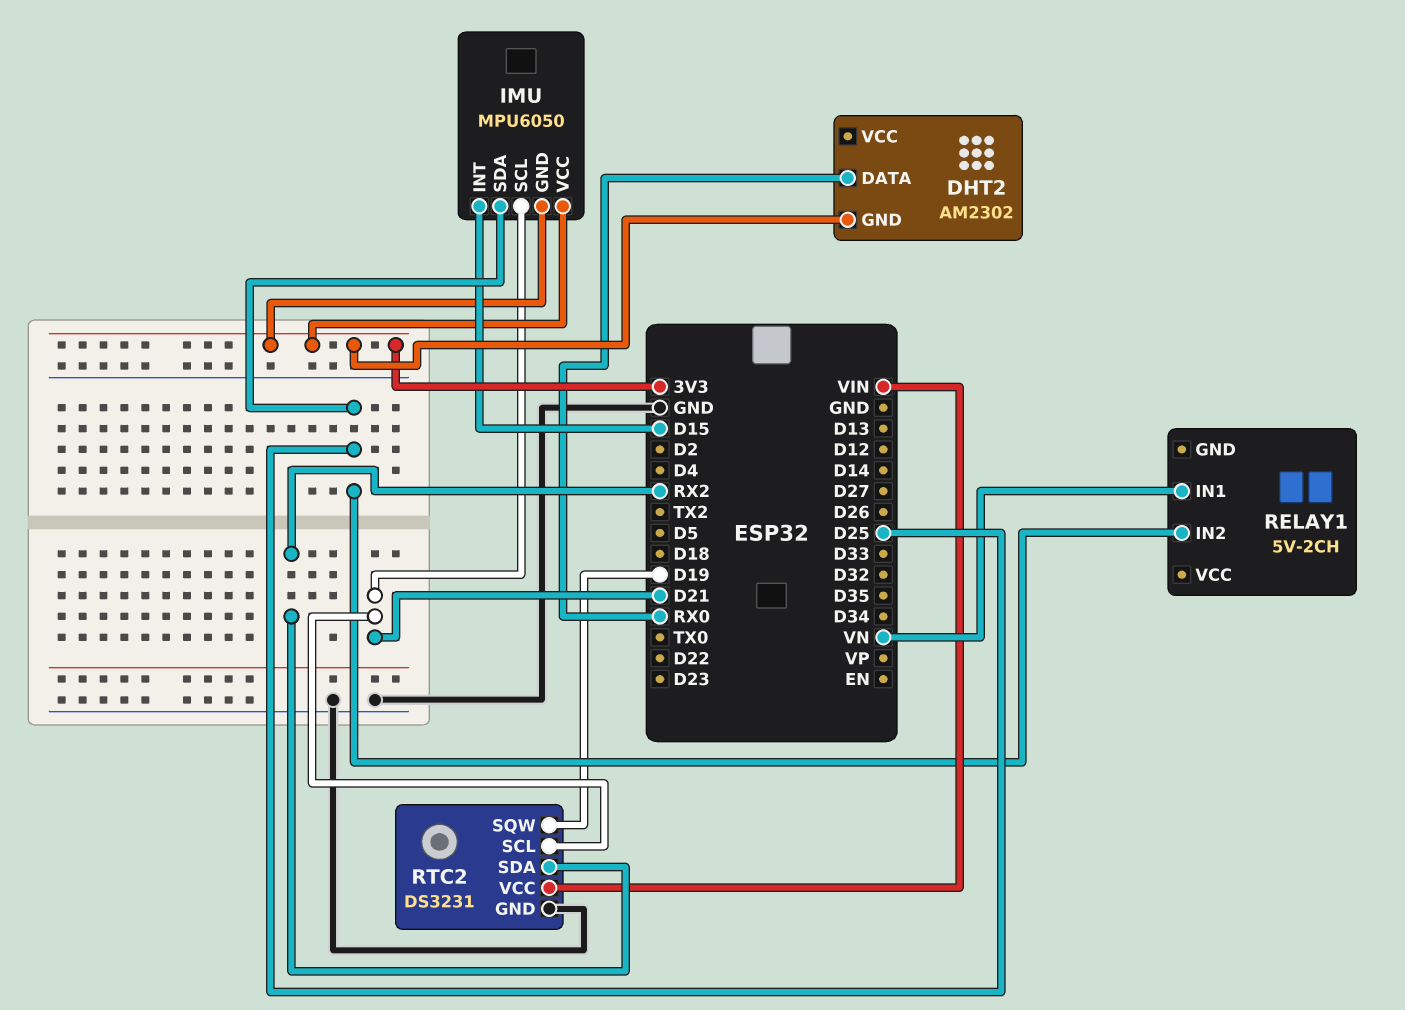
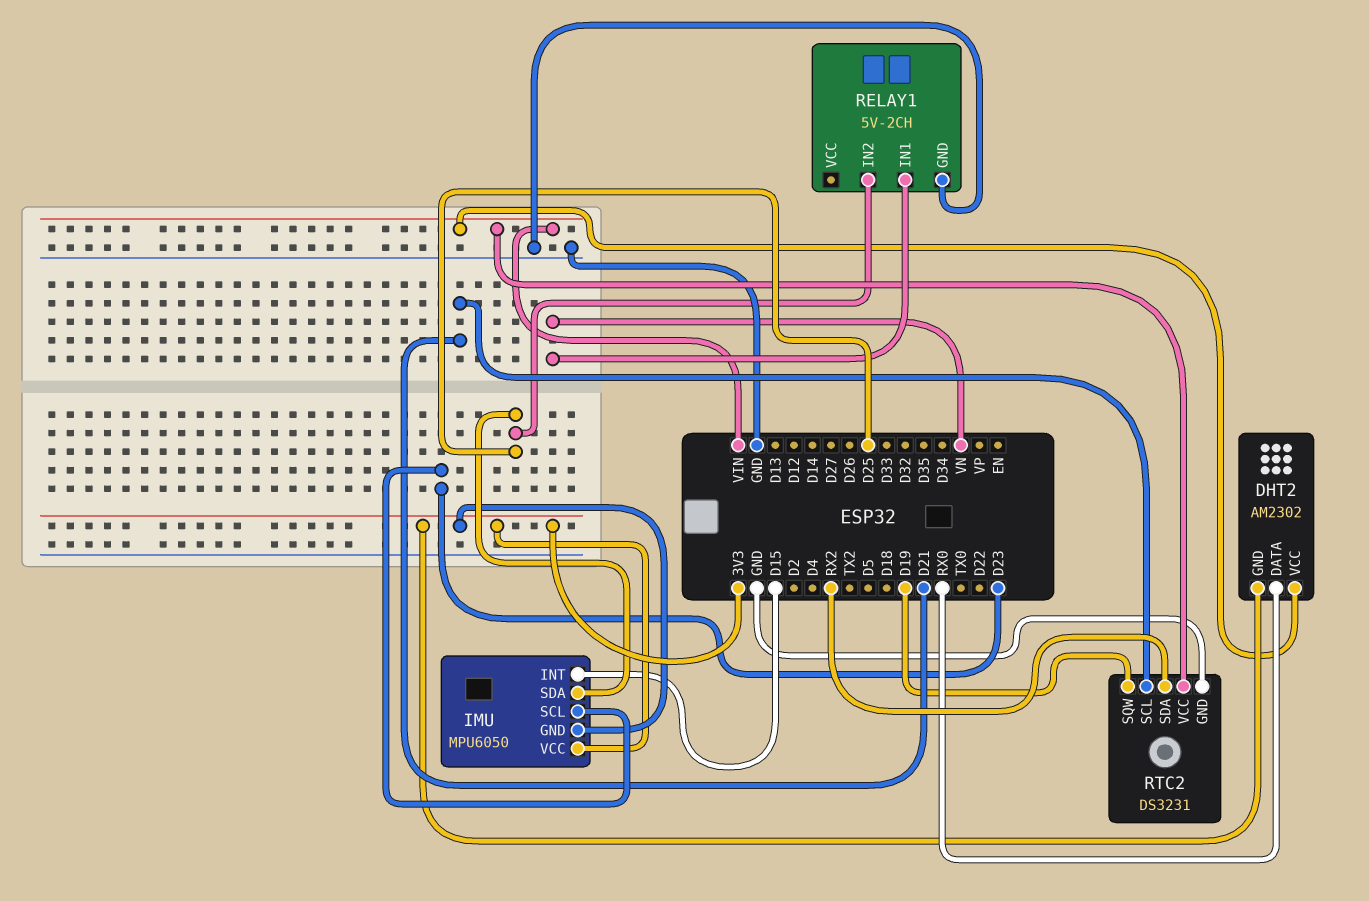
DHT2 pin VCC: none -> VIN
IMU pin SCL: D21 -> D23
RELAY1 pin GND: none -> GND

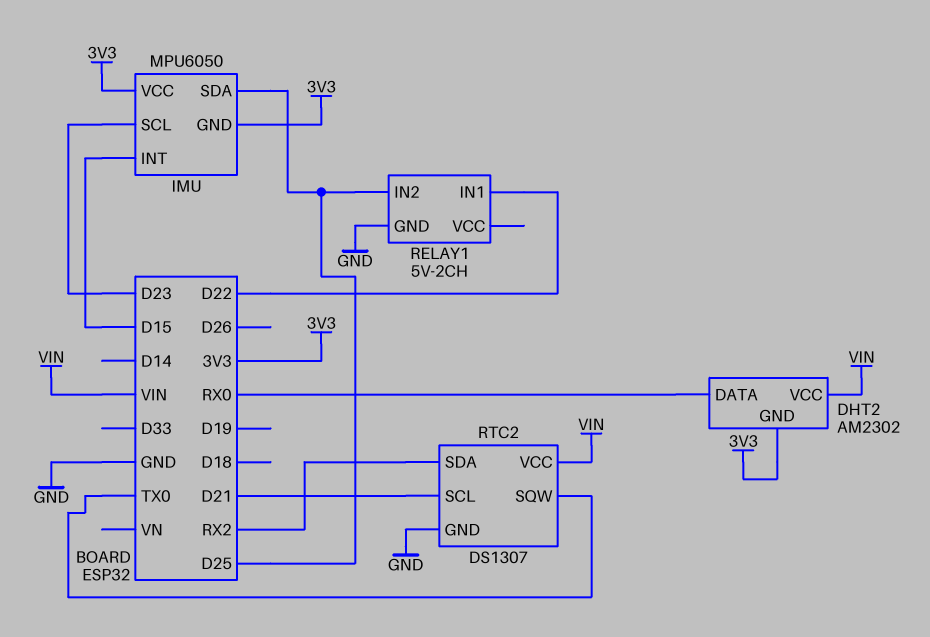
RELAY1 pin IN1: VN -> D22
RTC2: DS3231 -> DS1307
RTC2 pin SQW: D19 -> TX0

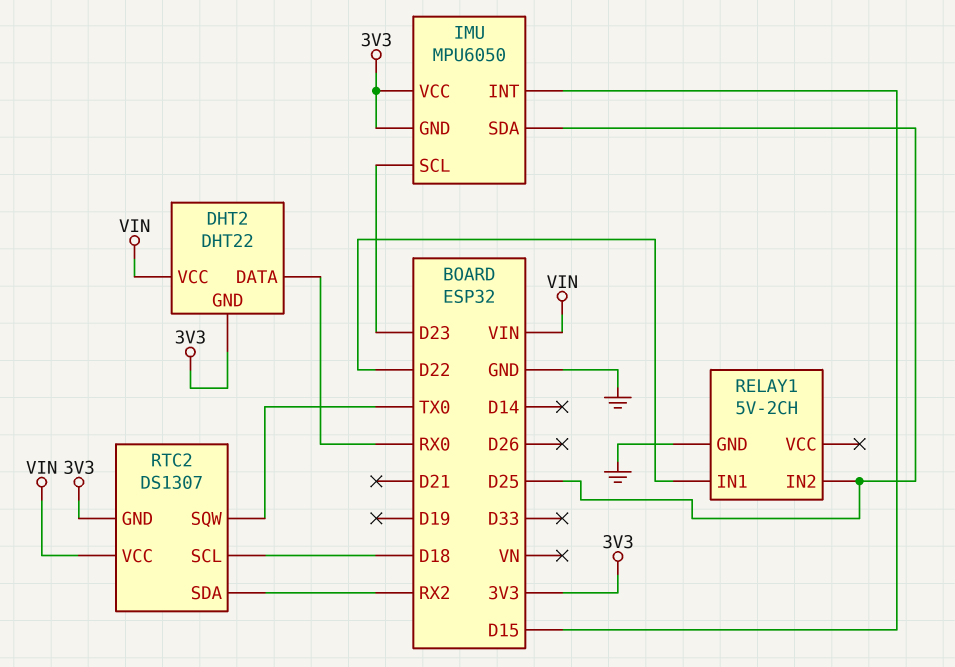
DHT2: AM2302 -> DHT22
RTC2 pin GND: GND -> 3V3
RTC2 pin SCL: D21 -> D18

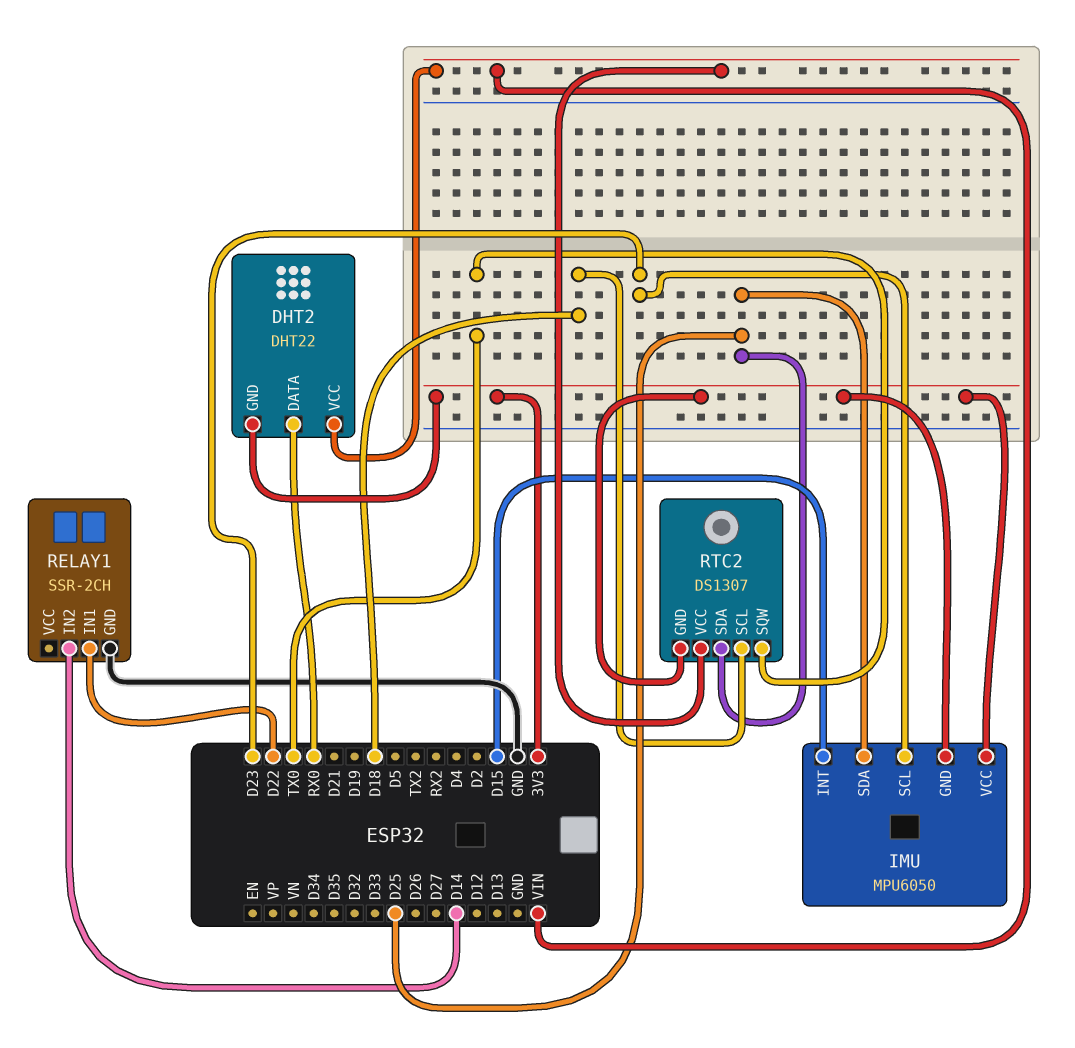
RELAY1: 5V-2CH -> SSR-2CH
RELAY1 pin IN2: D25 -> D14
RTC2 pin SDA: RX2 -> D25

